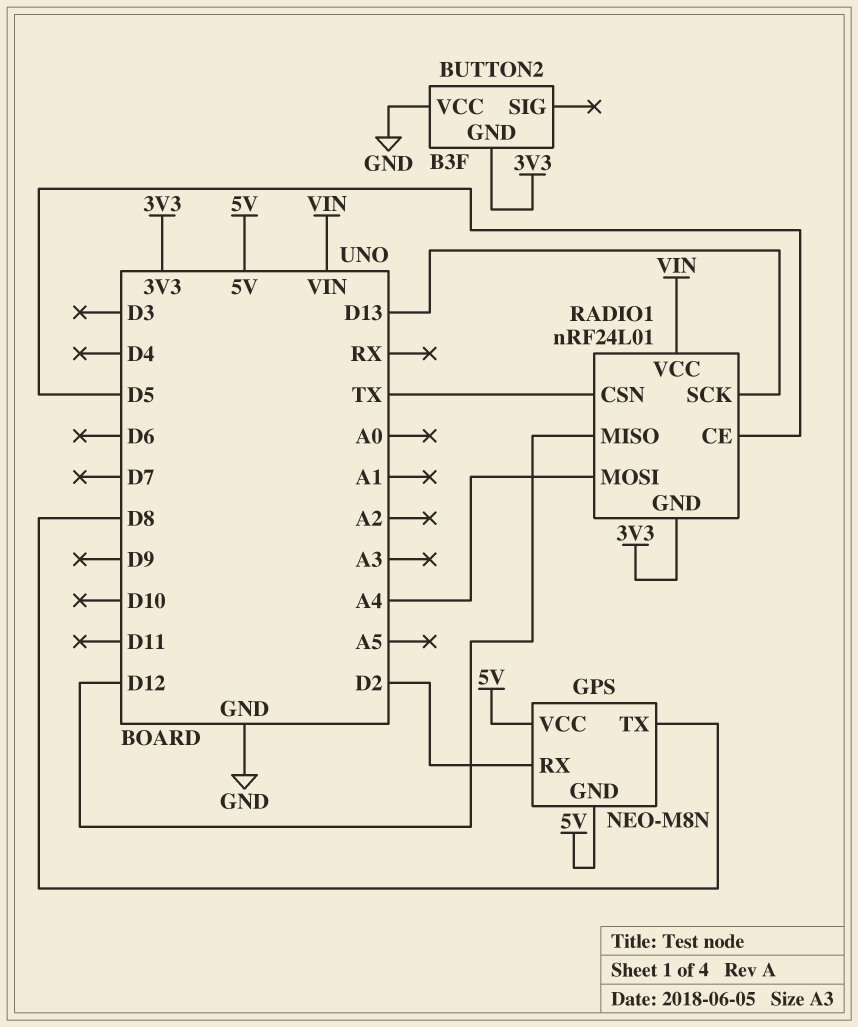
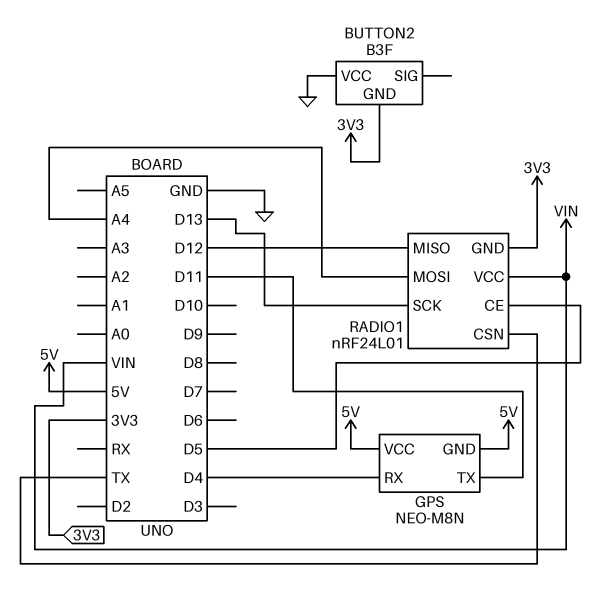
GPS pin RX: D2 -> D4
GPS pin TX: D8 -> D11

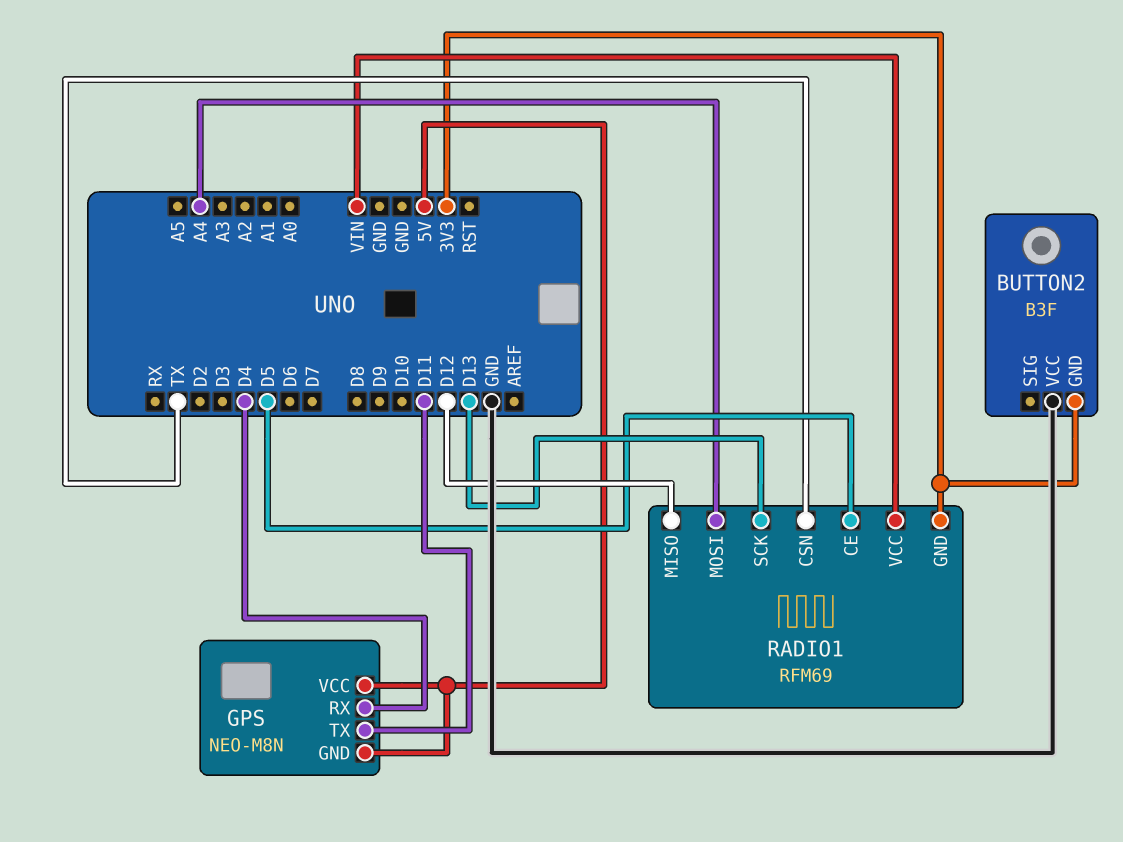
RADIO1: nRF24L01 -> RFM69

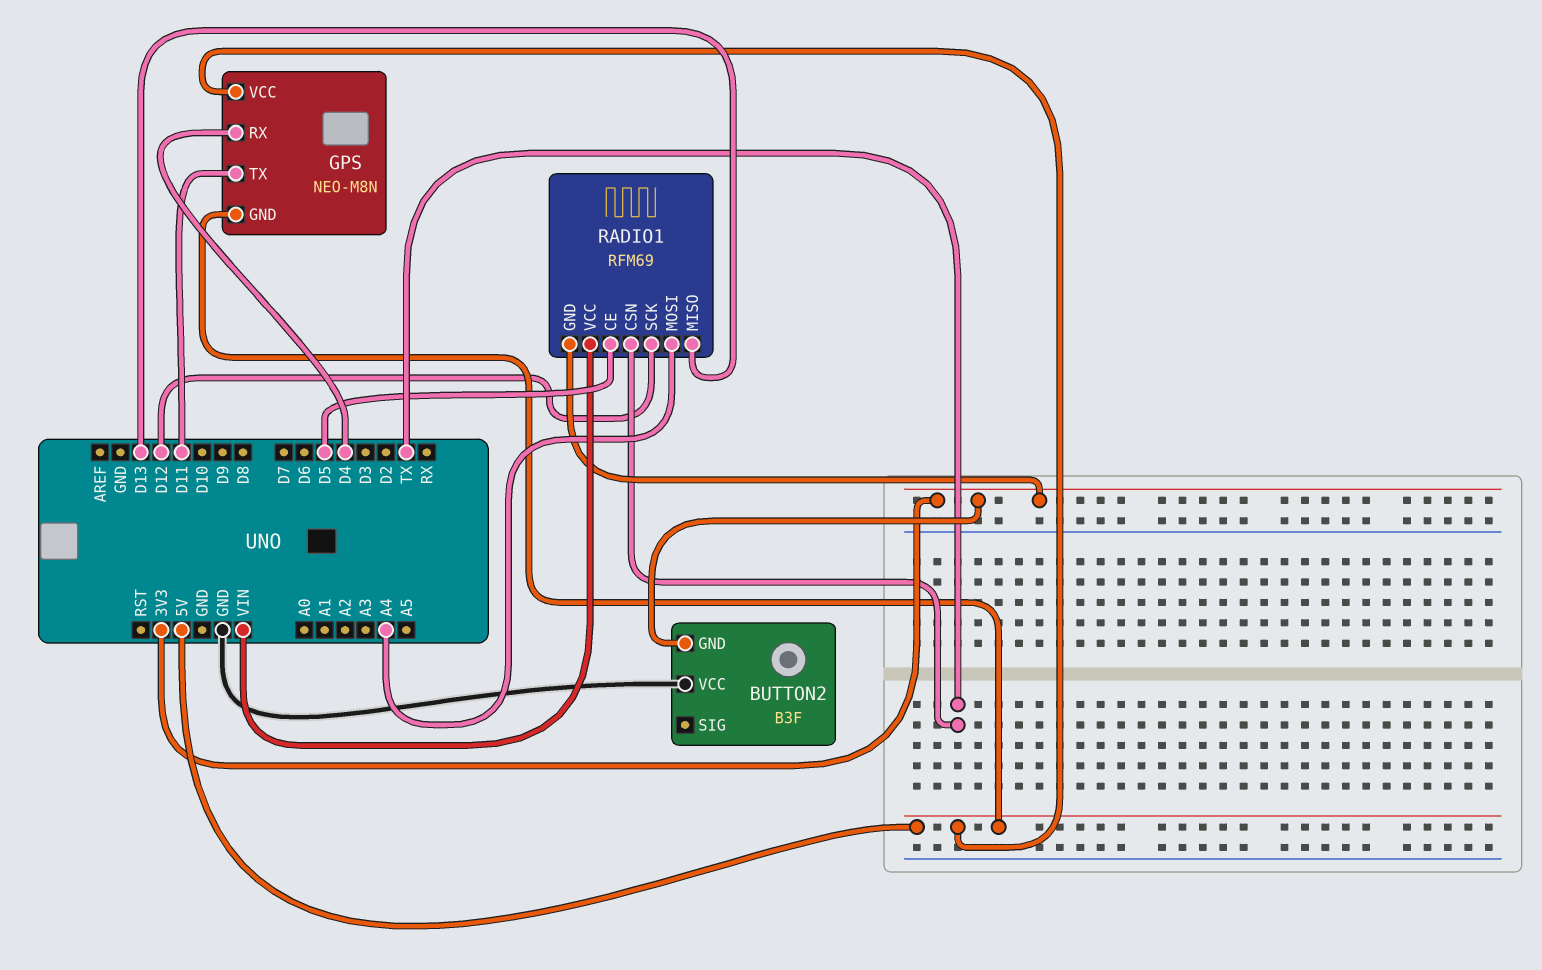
RADIO1 pin MISO: D12 -> D13
RADIO1 pin SCK: D13 -> D12

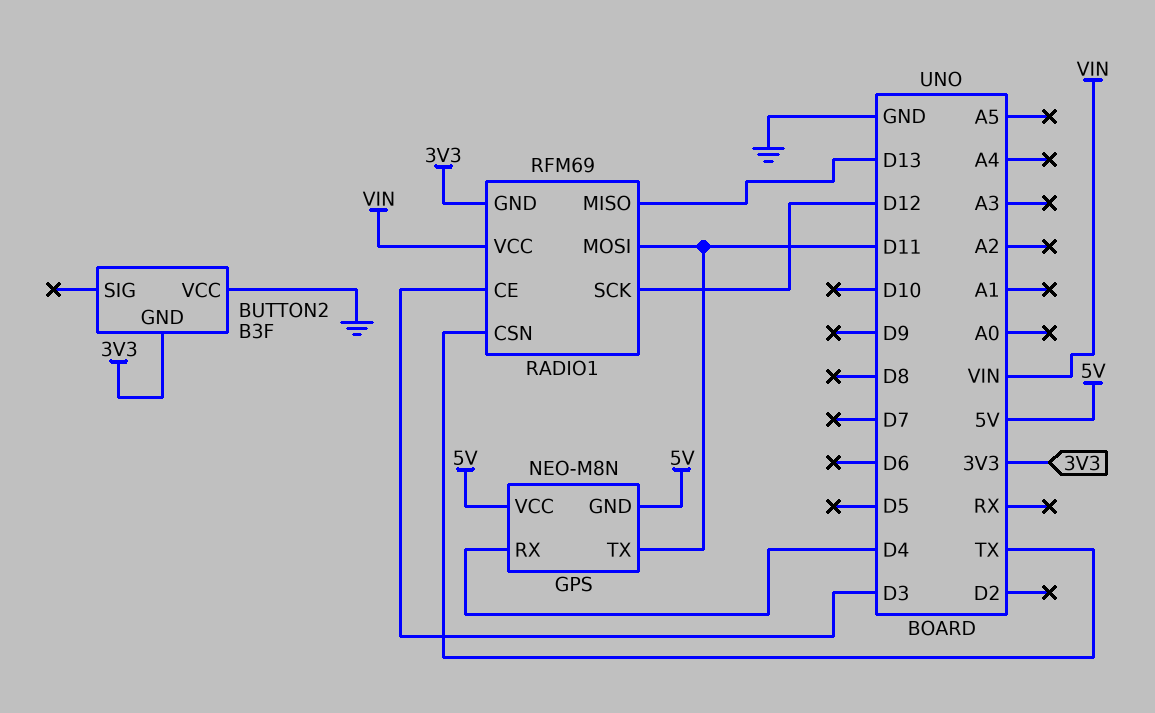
RADIO1 pin CE: D5 -> D3
RADIO1 pin MOSI: A4 -> D11

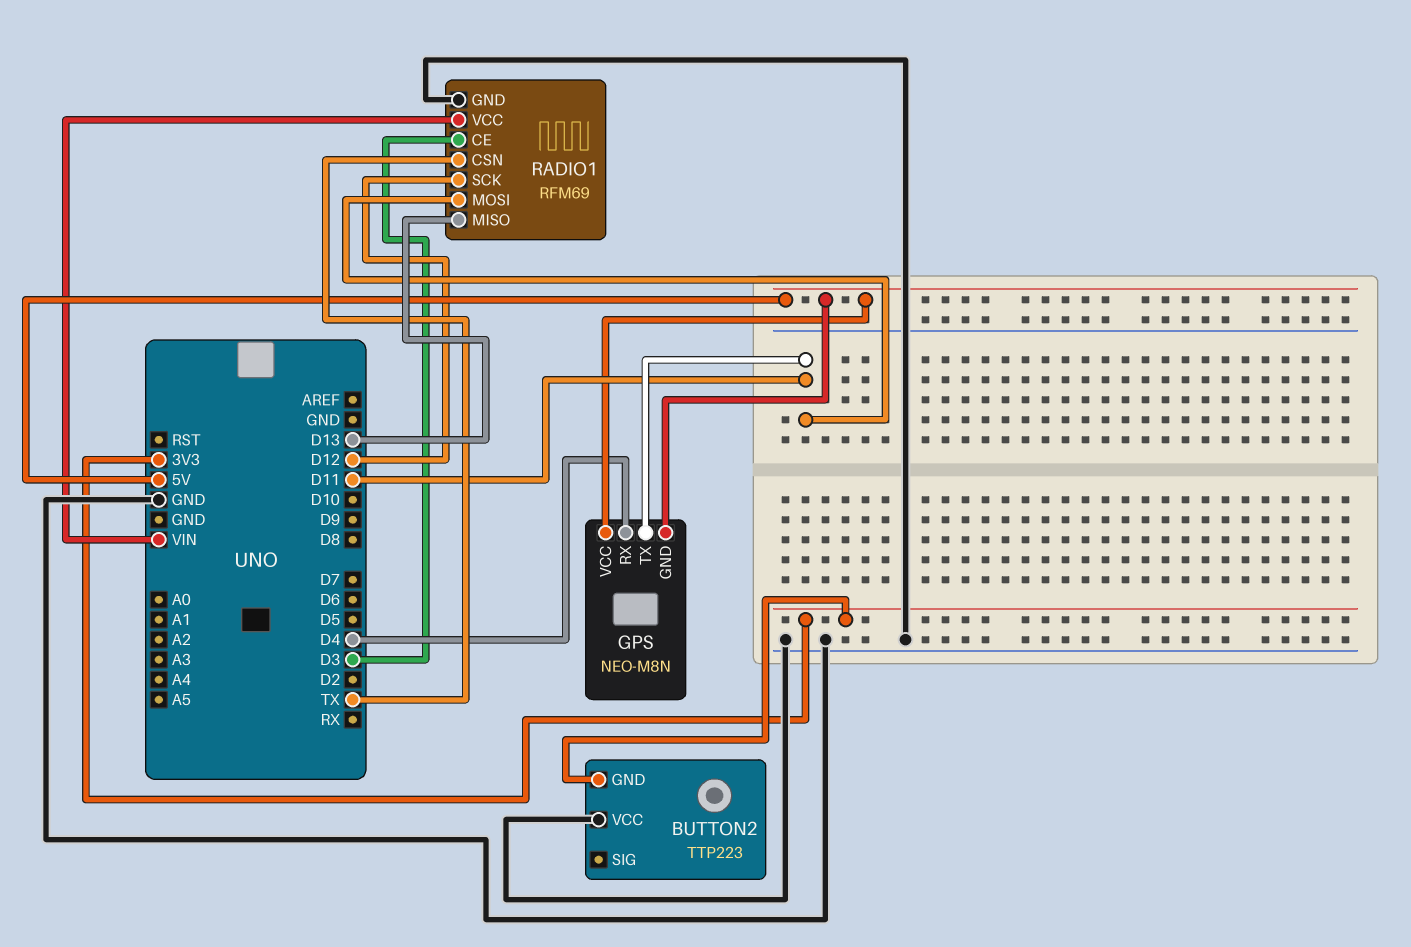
BUTTON2: B3F -> TTP223
RADIO1 pin GND: 3V3 -> GND

